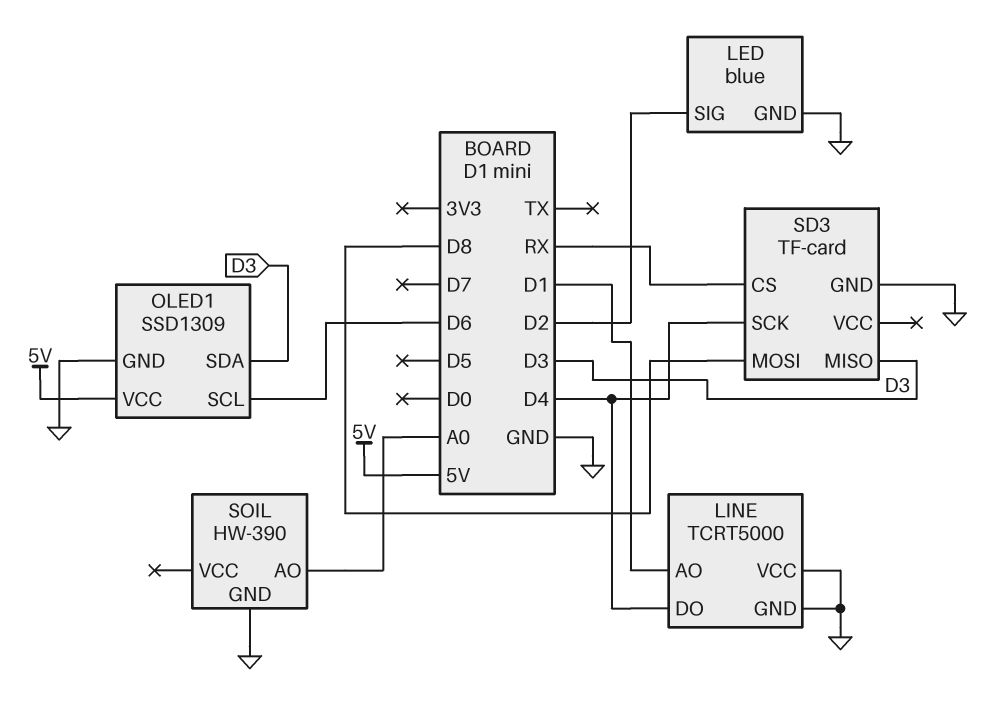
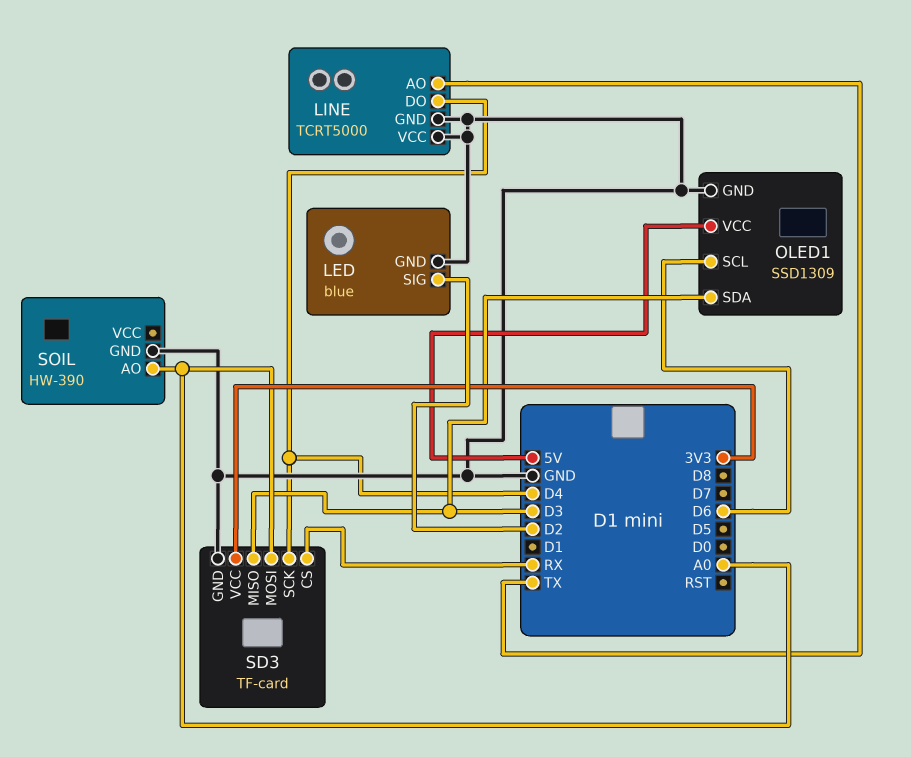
LINE pin AO: D1 -> TX
SD3 pin MOSI: D8 -> A0
SD3 pin VCC: none -> 3V3

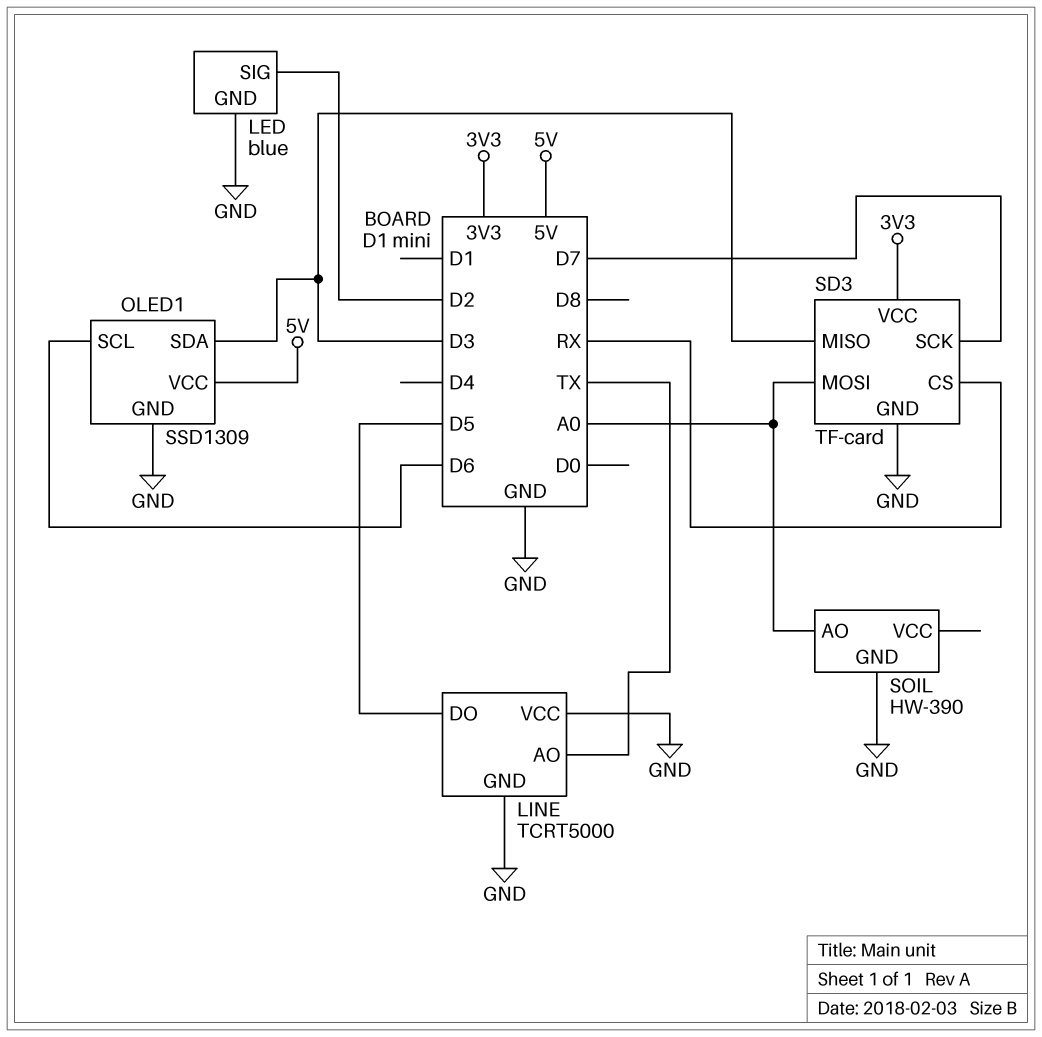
LINE pin DO: D4 -> D5
SD3 pin SCK: D4 -> D7

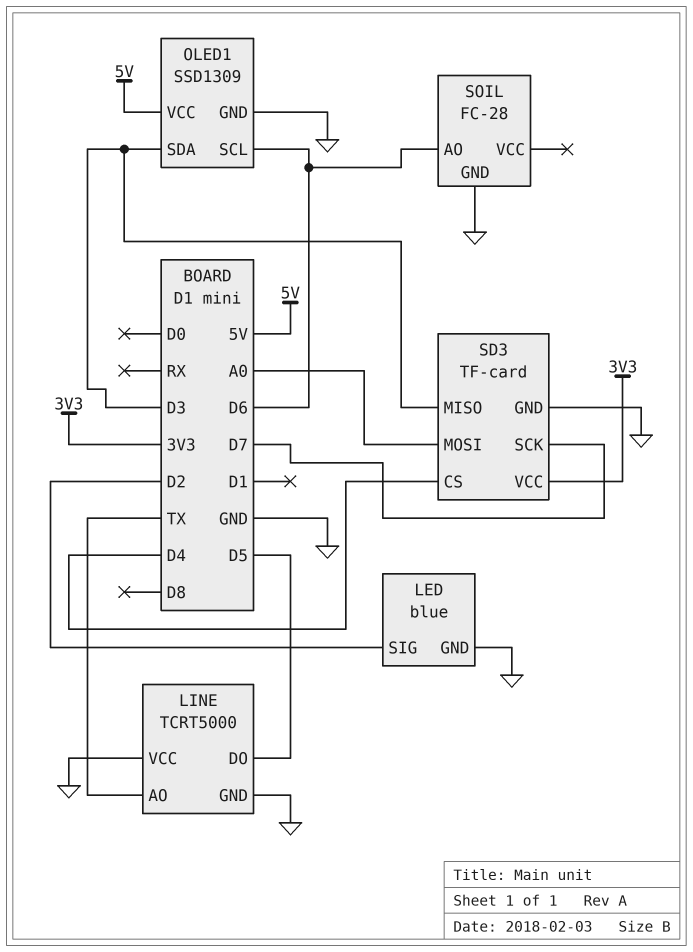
SD3 pin CS: RX -> D4
SOIL: HW-390 -> FC-28
SOIL pin AO: A0 -> D6

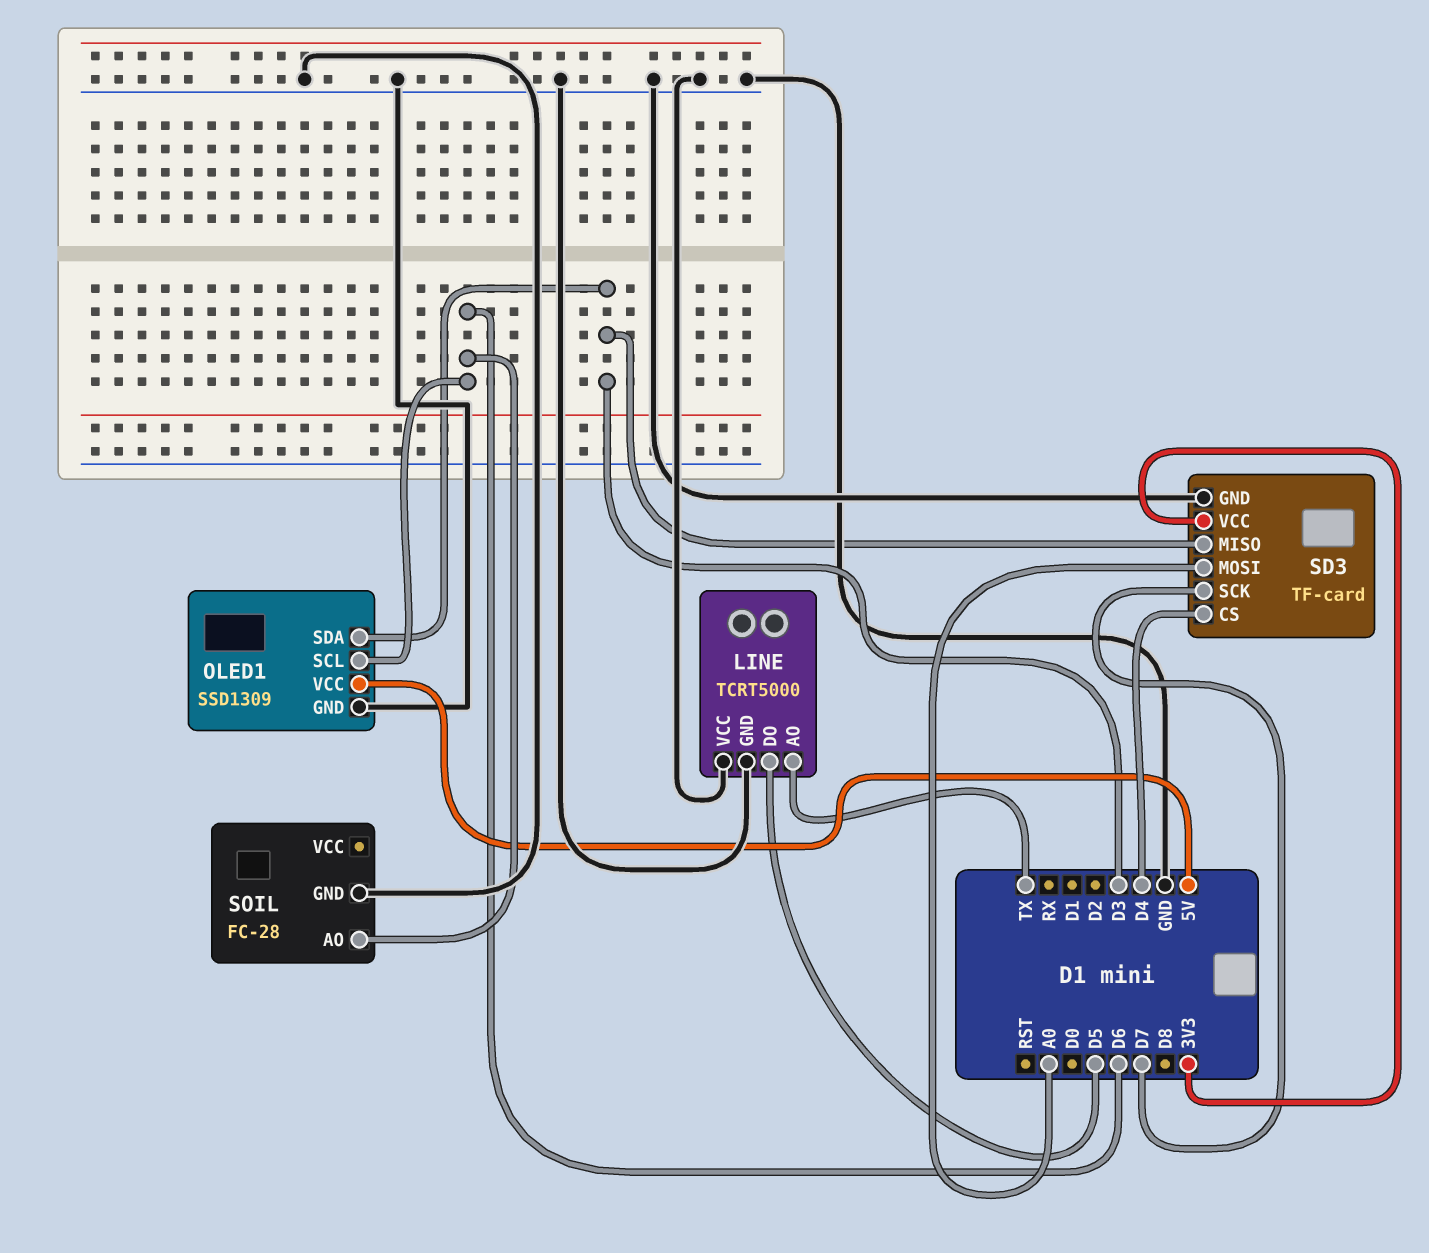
LED: blue -> none
LED pin GND: GND -> none
LED pin SIG: D2 -> none

